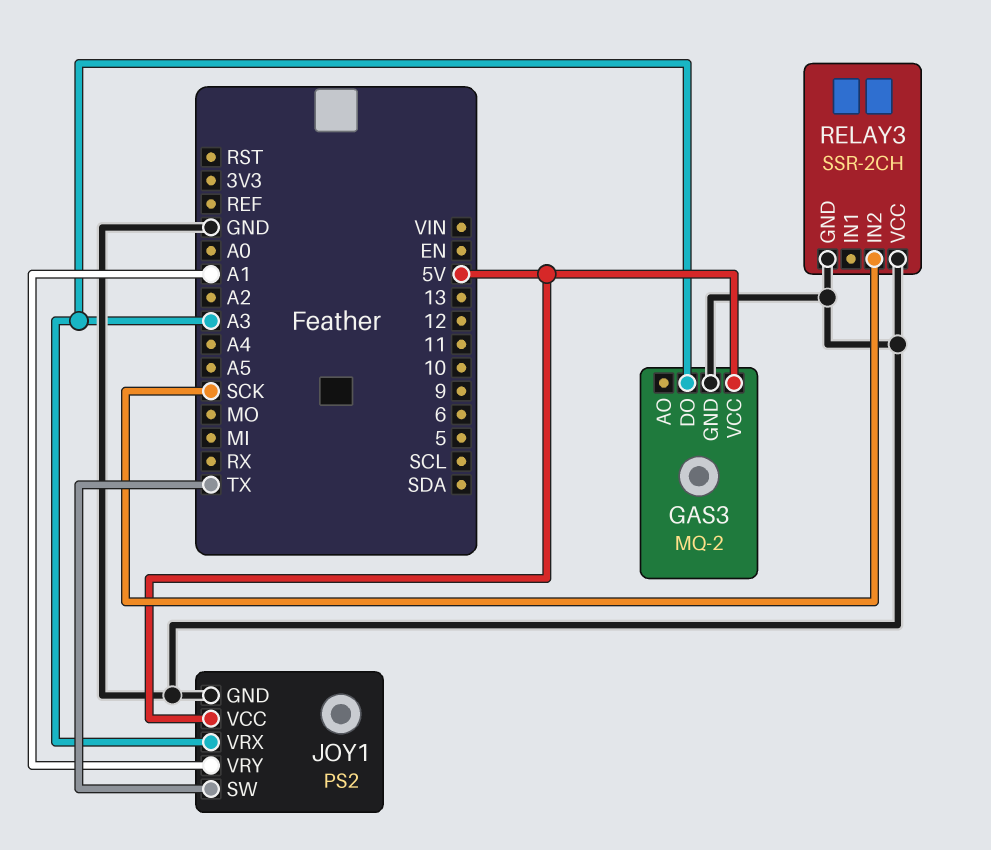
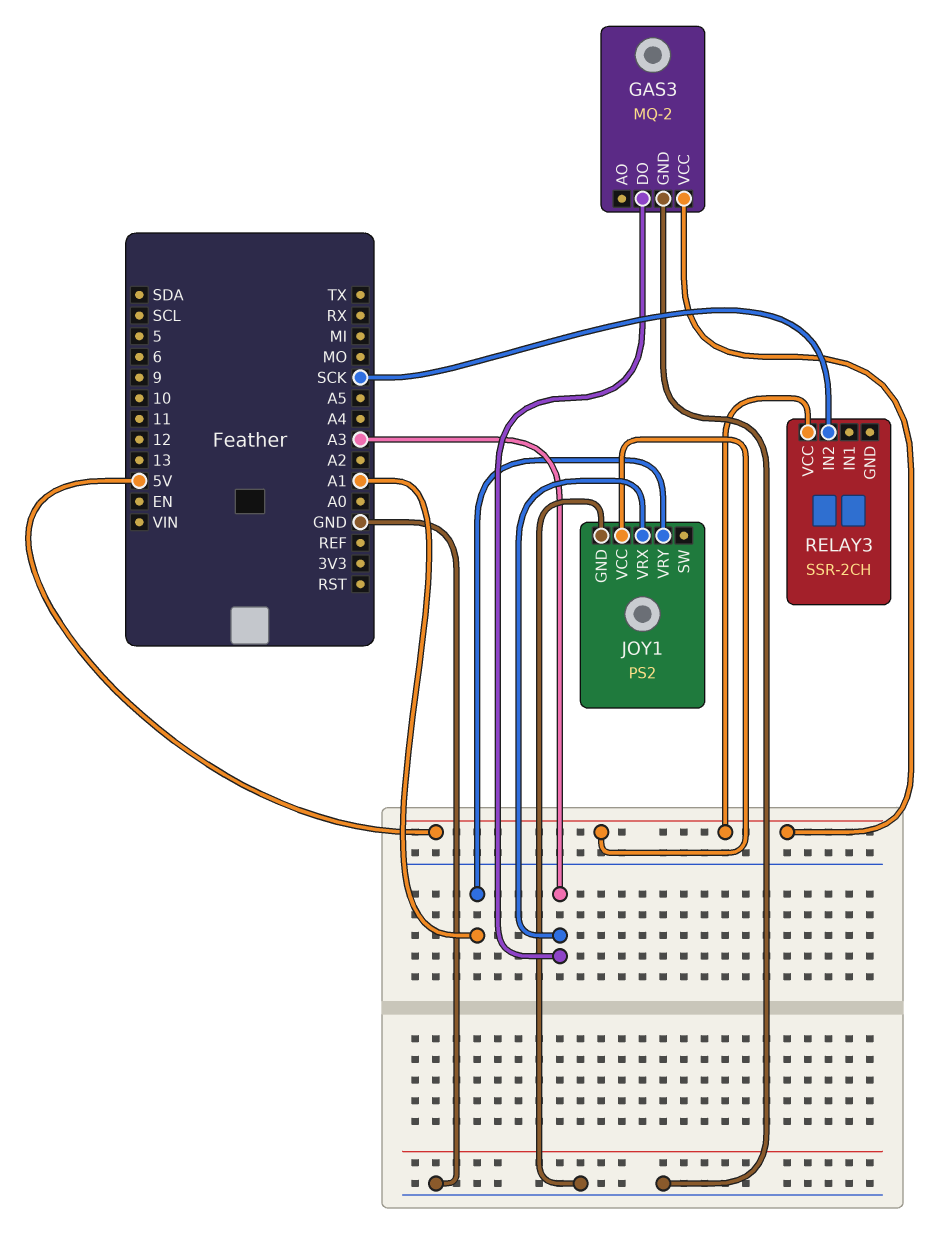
JOY1 pin SW: TX -> none
RELAY3 pin GND: GND -> none
RELAY3 pin VCC: GND -> 5V

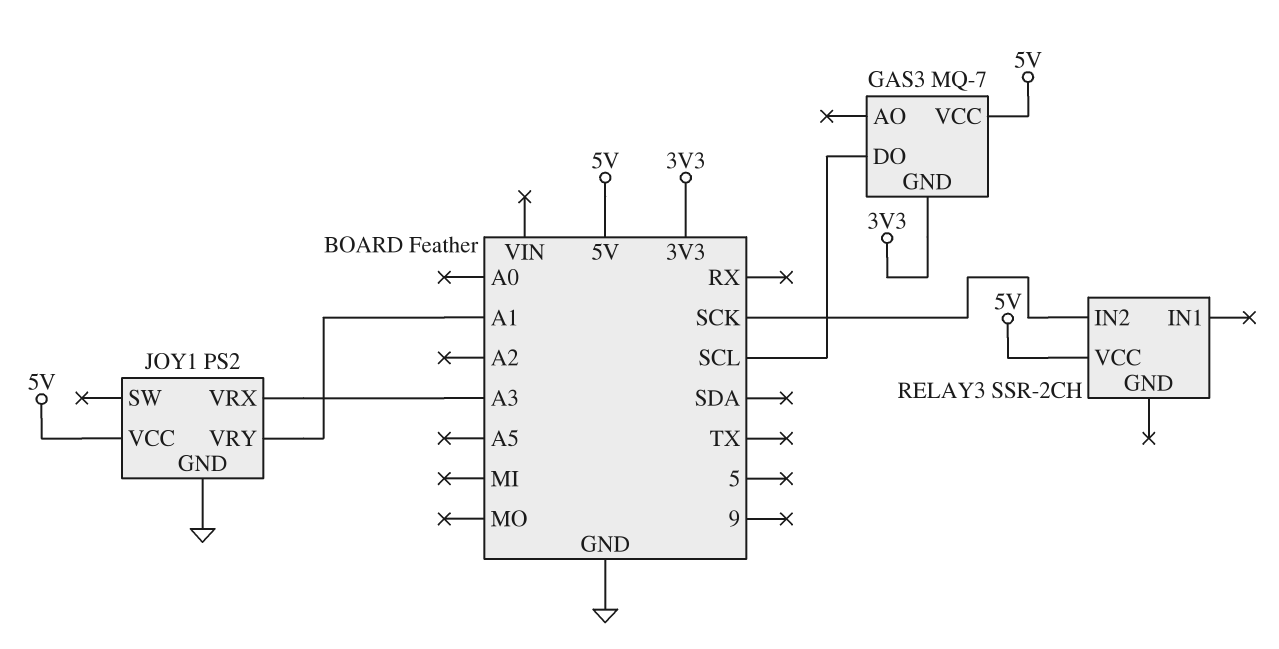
GAS3: MQ-2 -> MQ-7
GAS3 pin DO: A3 -> SCL
GAS3 pin GND: GND -> 3V3

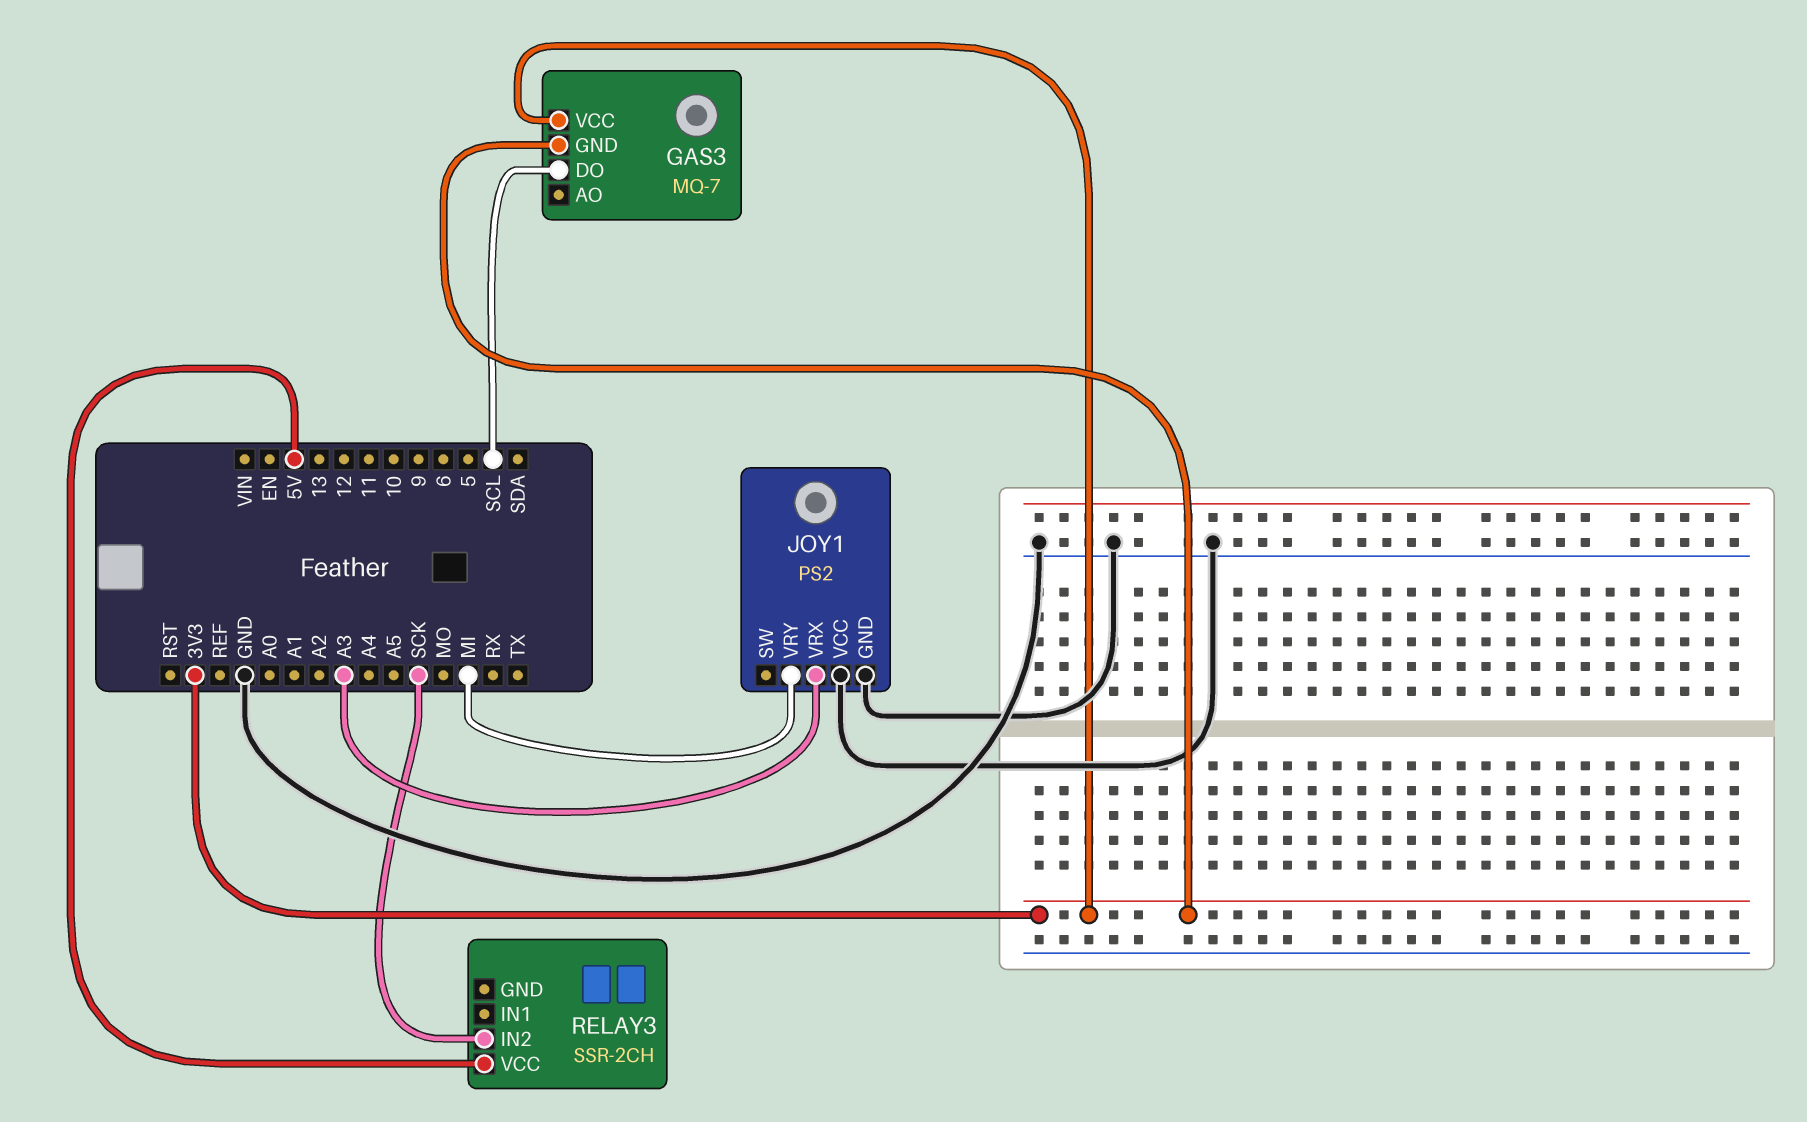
GAS3 pin VCC: 5V -> 3V3
JOY1 pin VCC: 5V -> GND
JOY1 pin VRY: A1 -> MI

